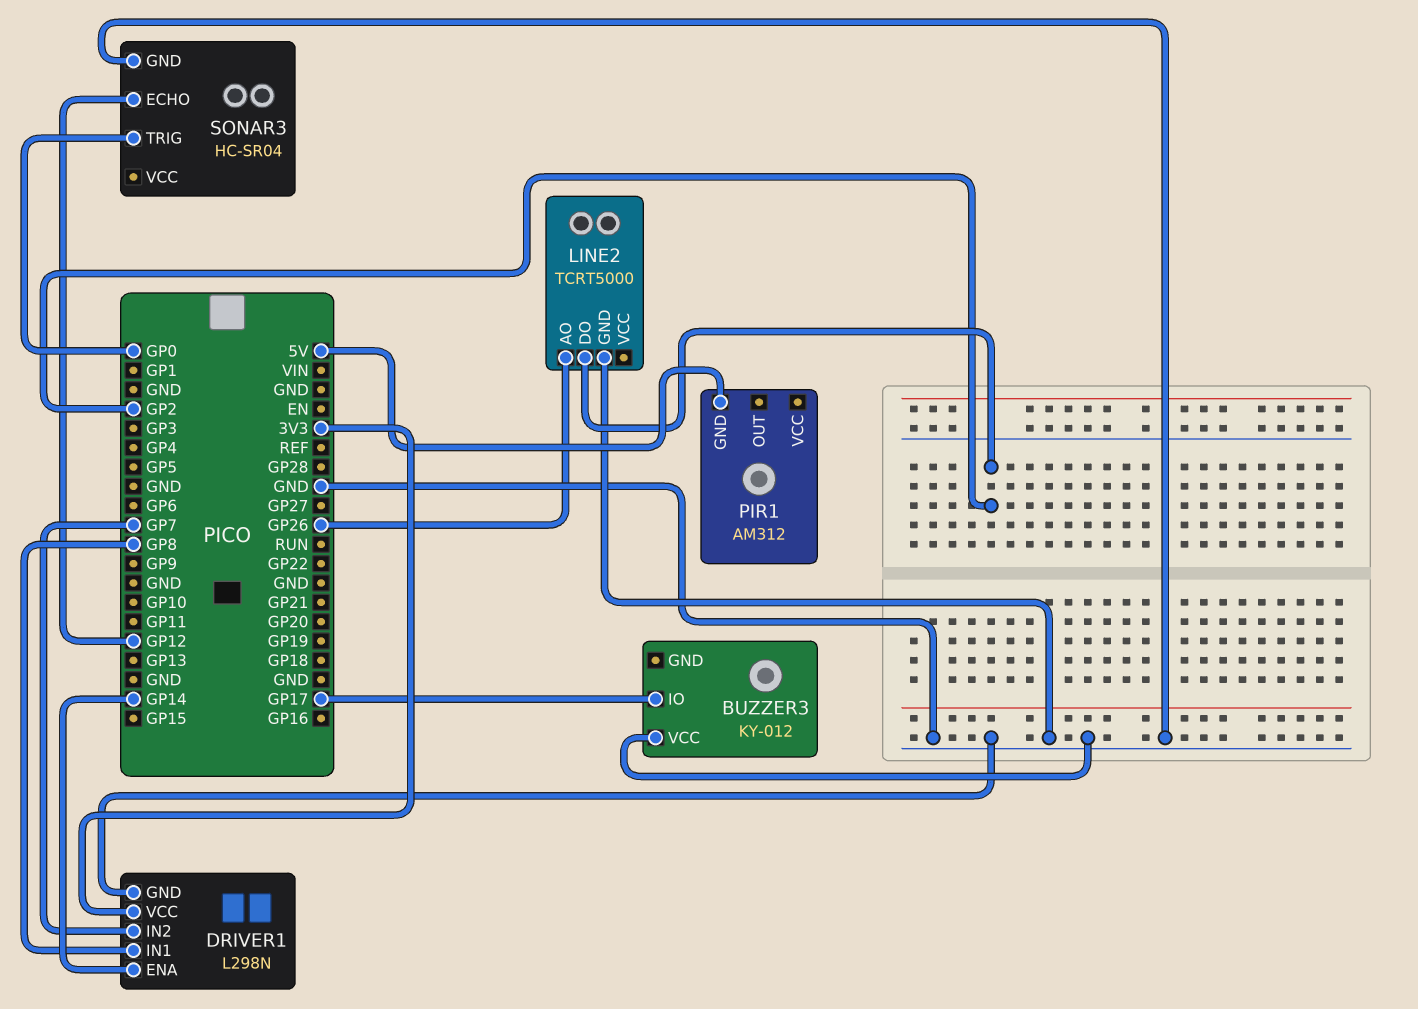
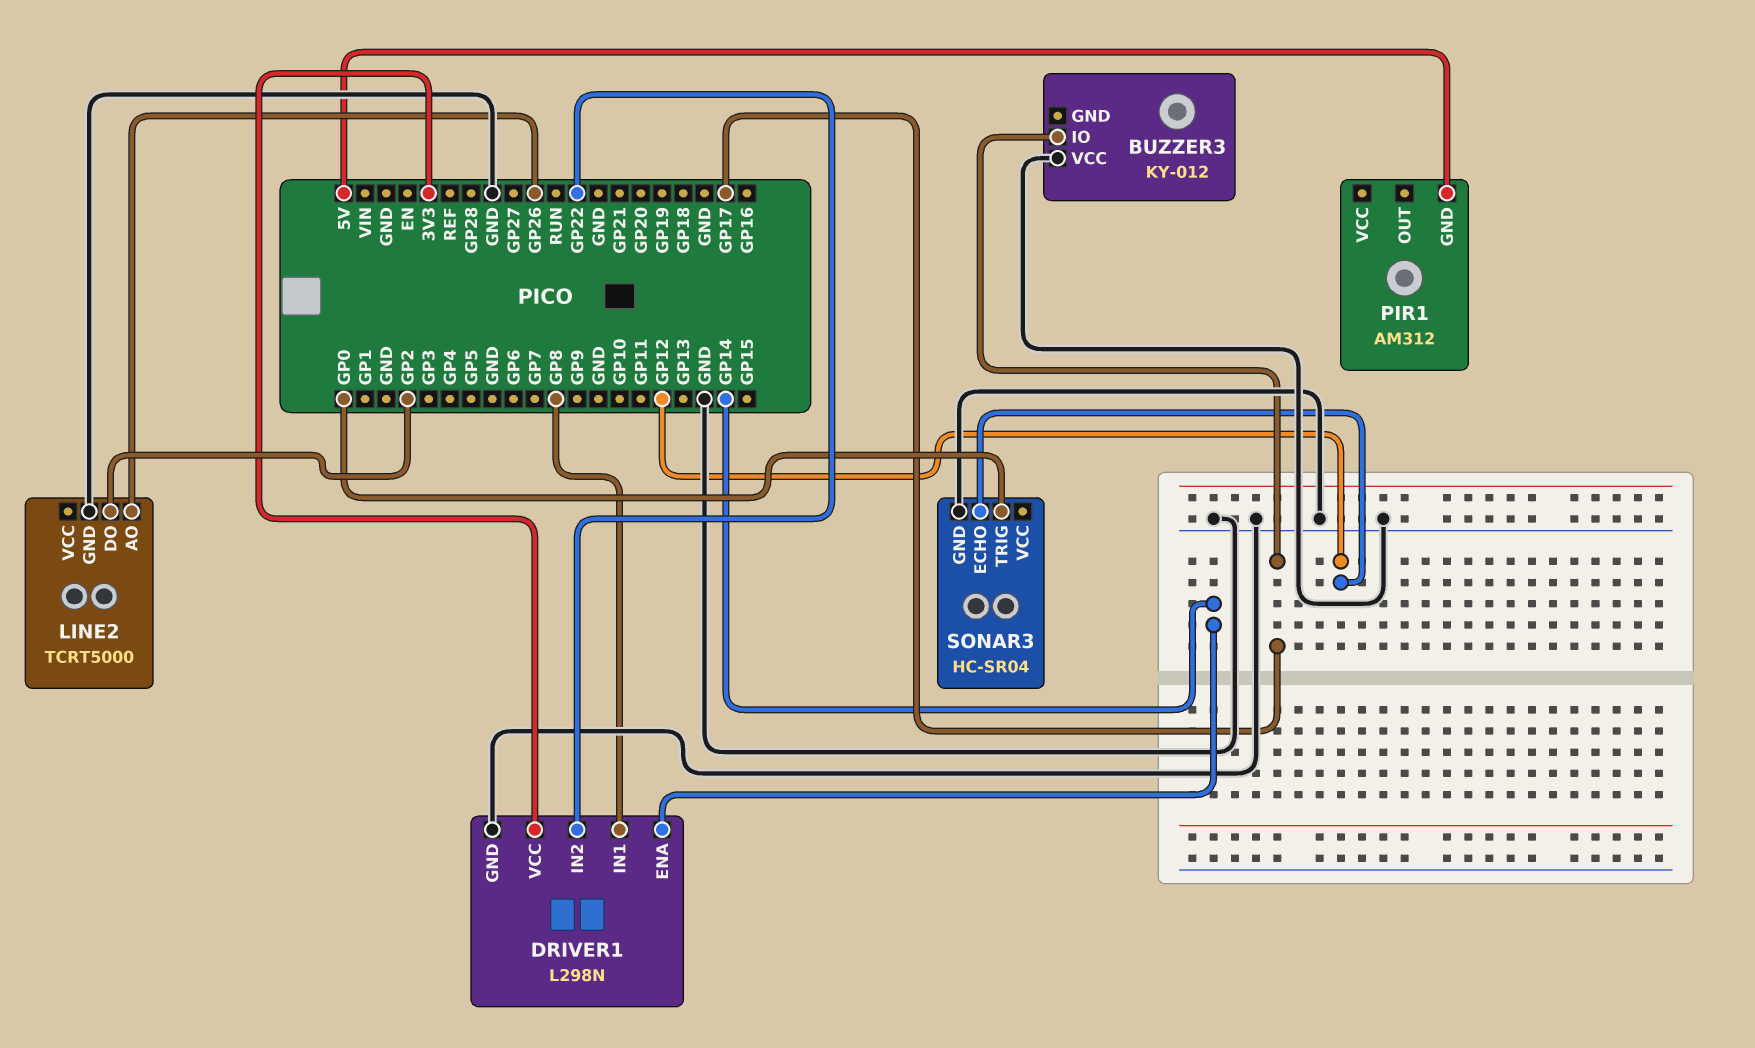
DRIVER1 pin IN2: GP7 -> GP22

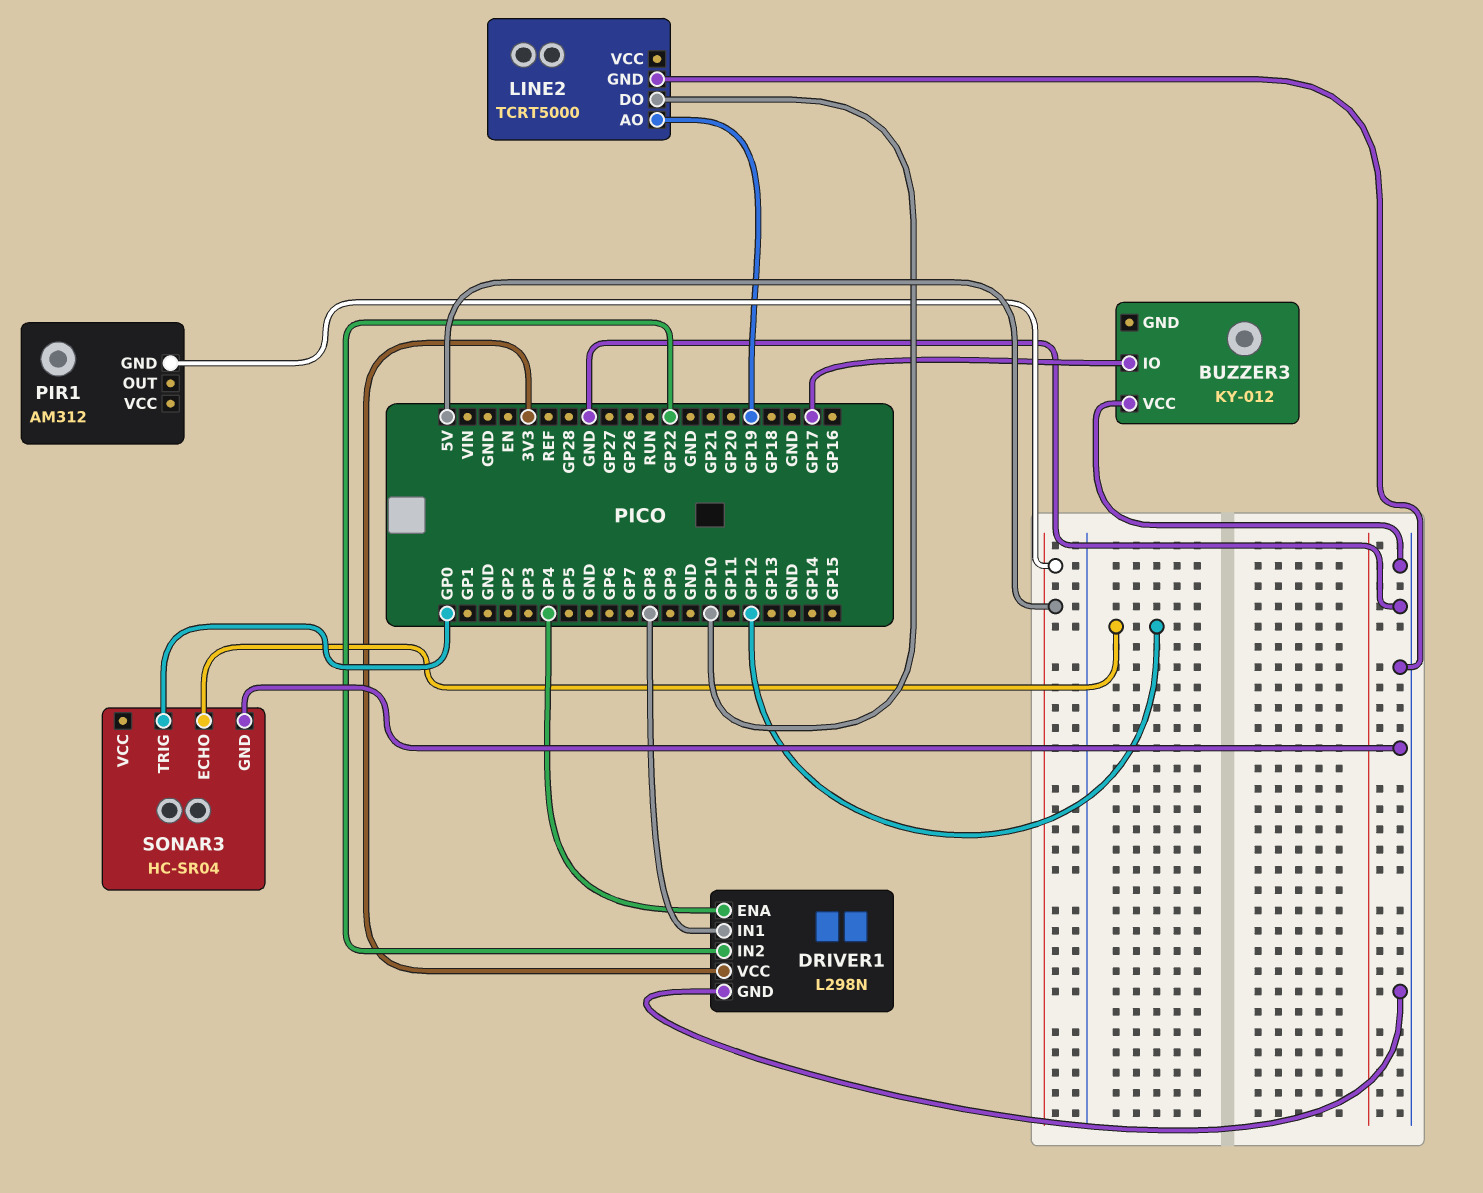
DRIVER1 pin ENA: GP14 -> GP4
LINE2 pin AO: GP26 -> GP19
LINE2 pin DO: GP2 -> GP10

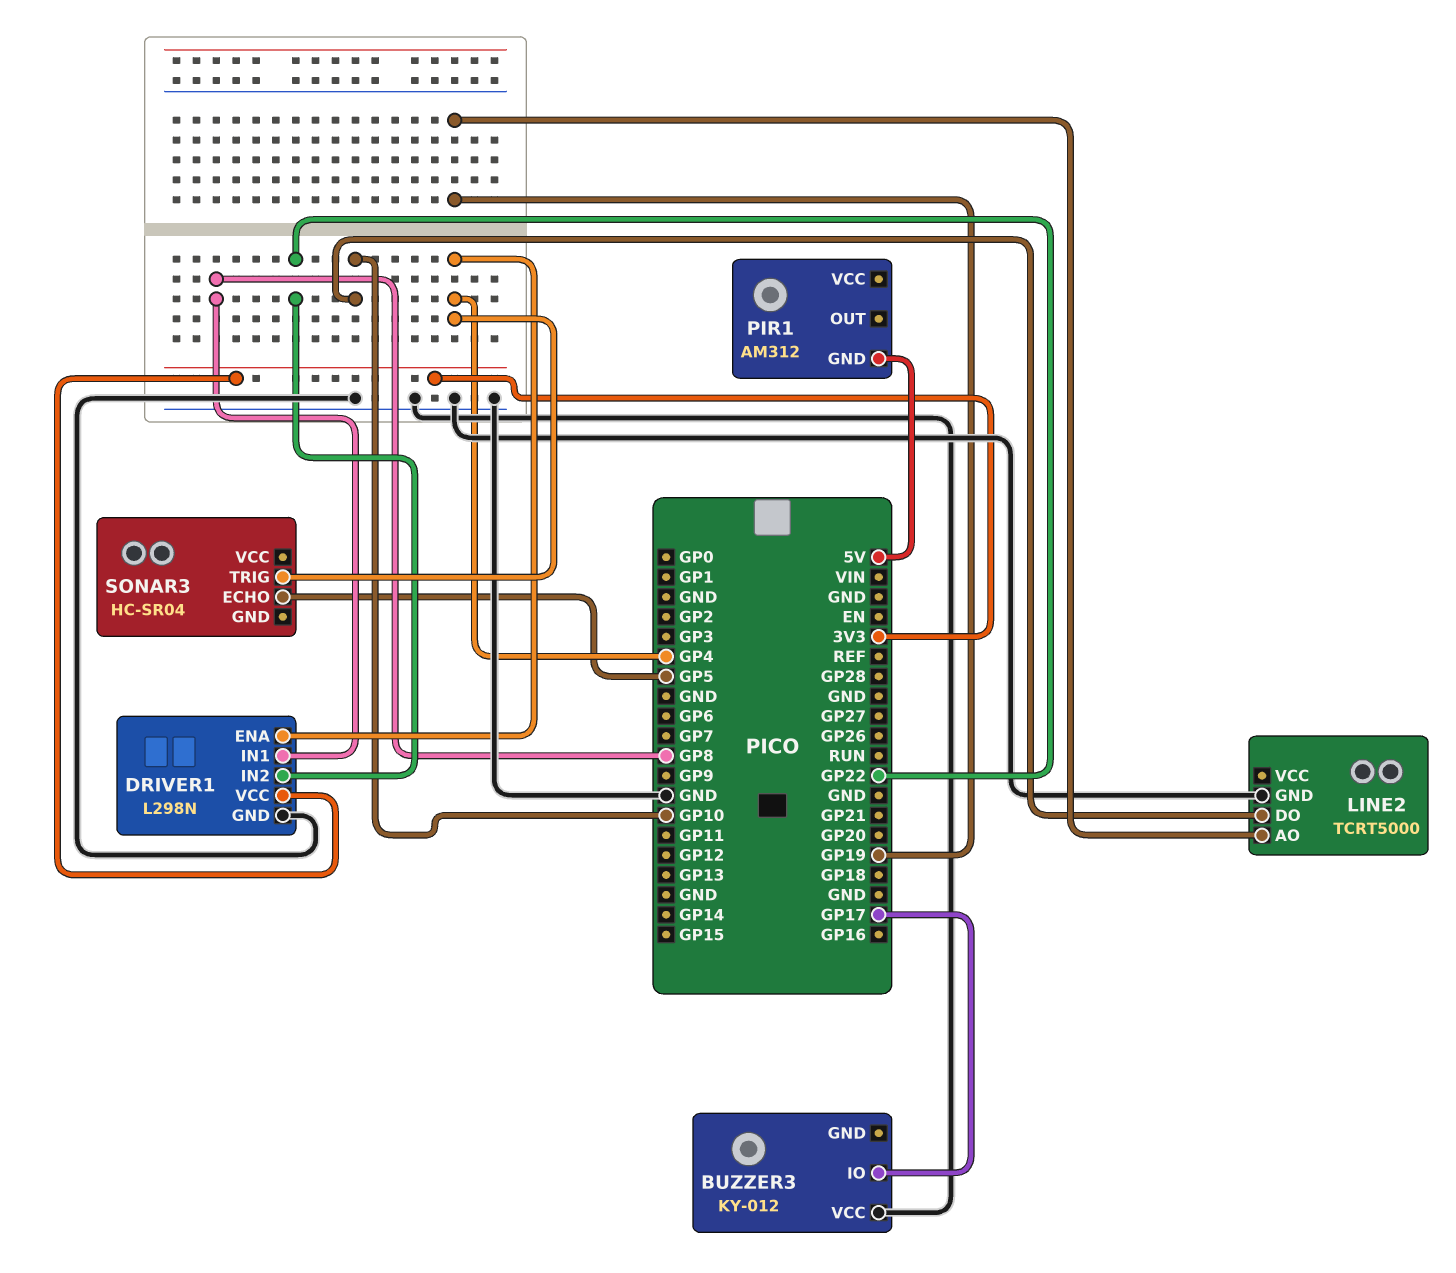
SONAR3 pin ECHO: GP12 -> GP5
SONAR3 pin GND: GND -> none
SONAR3 pin TRIG: GP0 -> GP4

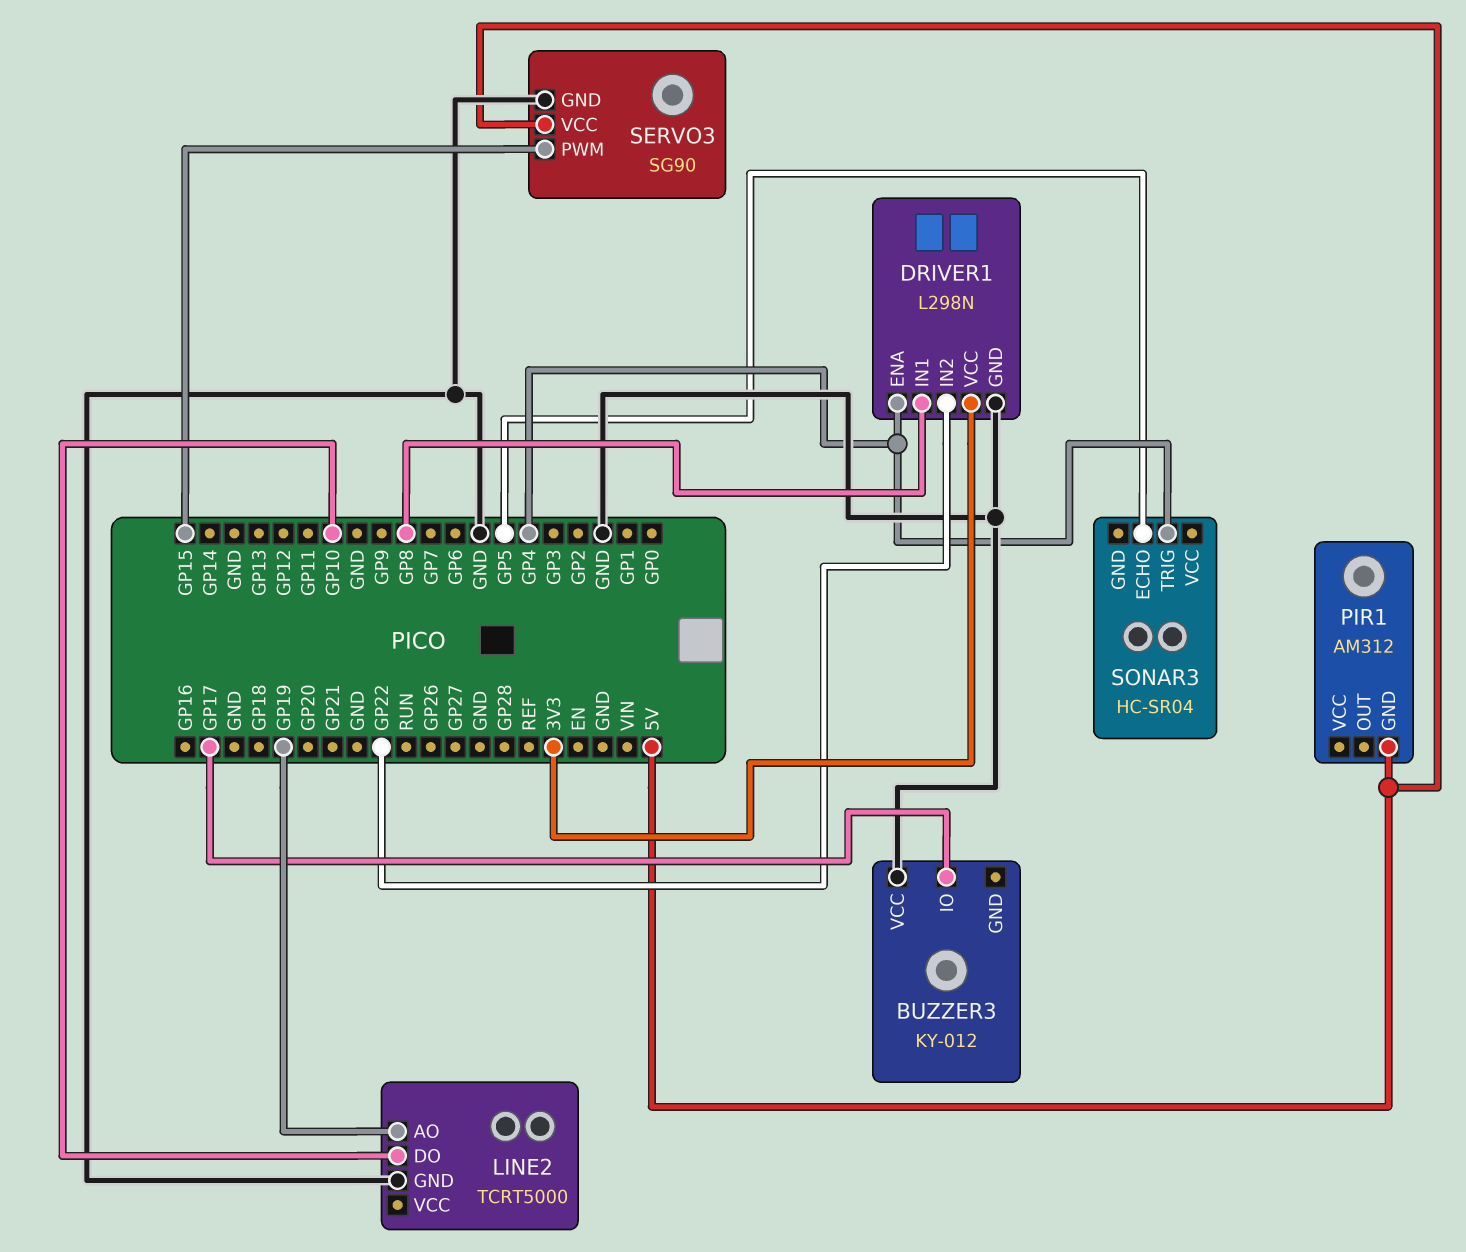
SERVO3: none -> SG90
SERVO3 pin GND: none -> GND
SERVO3 pin PWM: none -> GP15
SERVO3 pin VCC: none -> 5V

